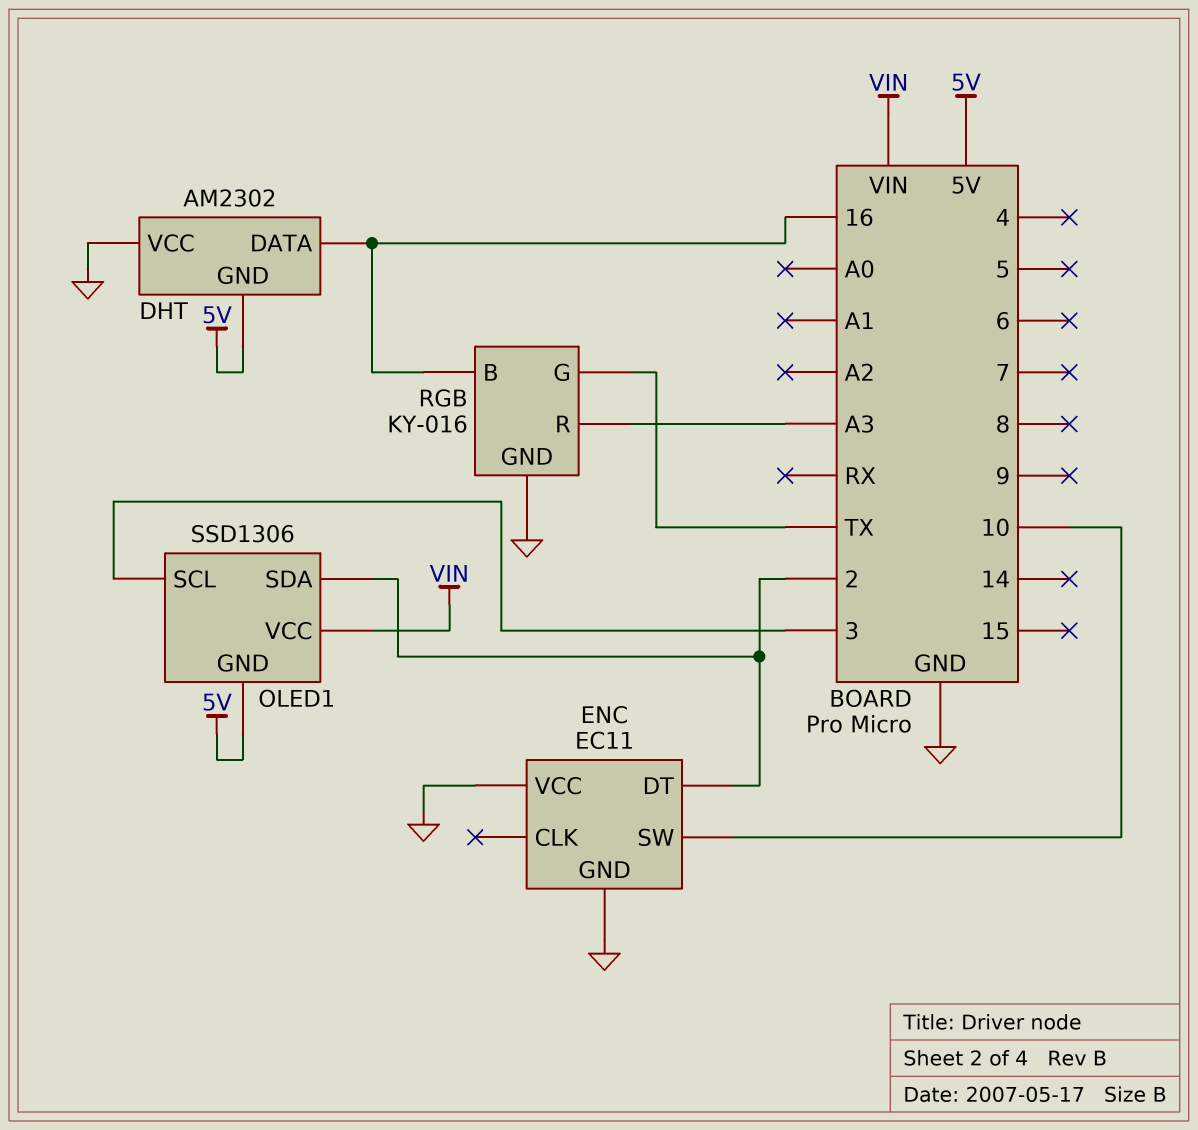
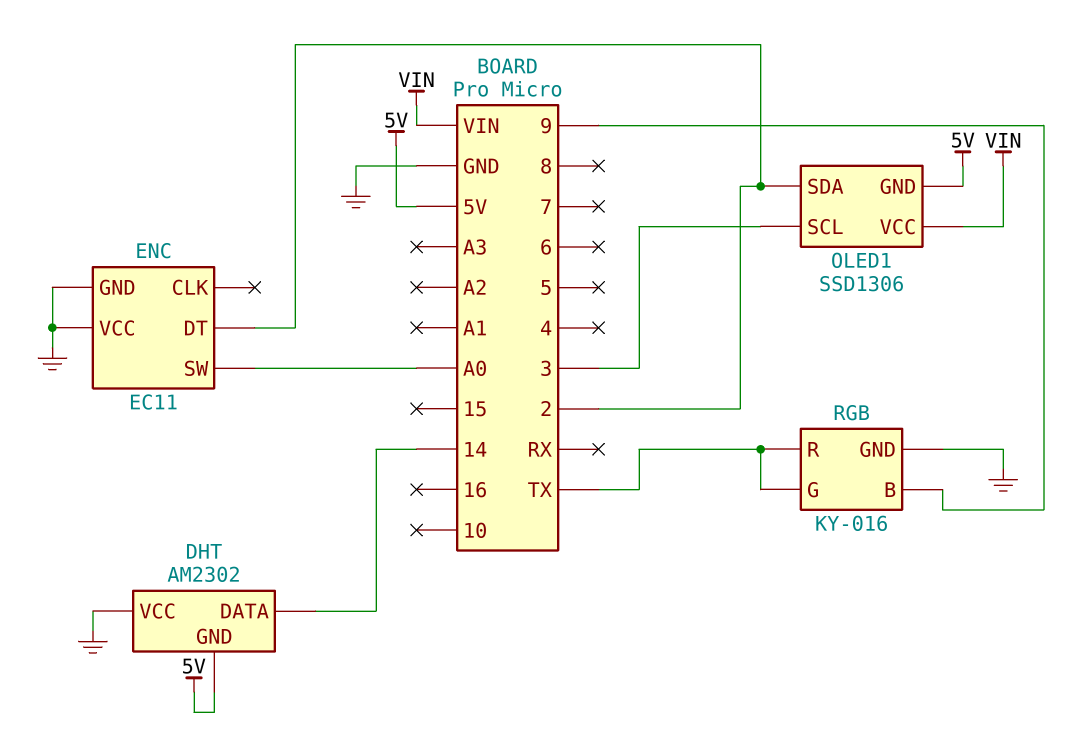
DHT pin DATA: 16 -> 14
ENC pin SW: 10 -> A0
RGB pin B: 16 -> 9
RGB pin R: A3 -> TX

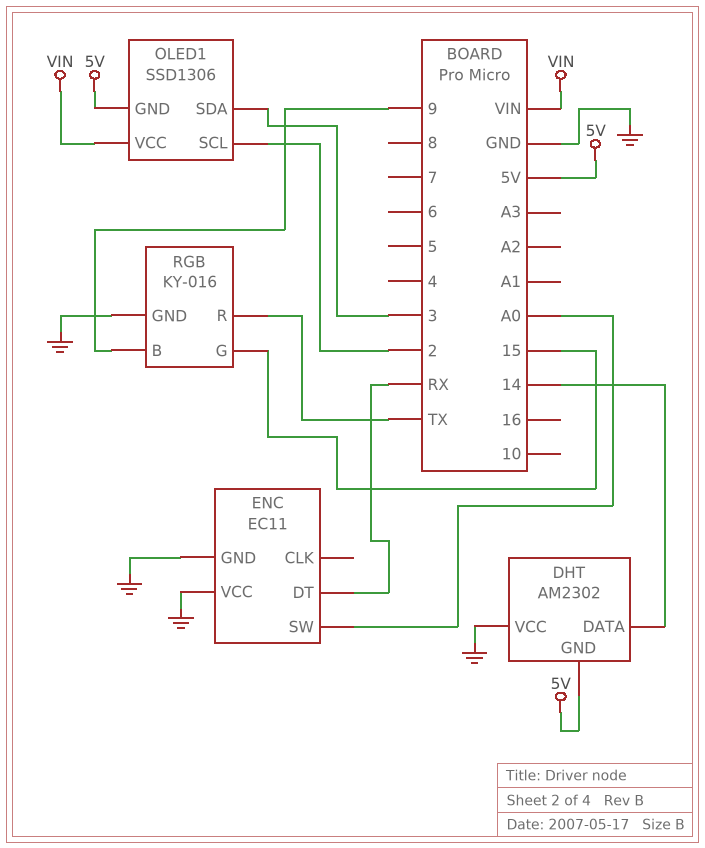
ENC pin DT: 2 -> RX
OLED1 pin SCL: 3 -> 2
OLED1 pin SDA: 2 -> 3
RGB pin G: TX -> 15

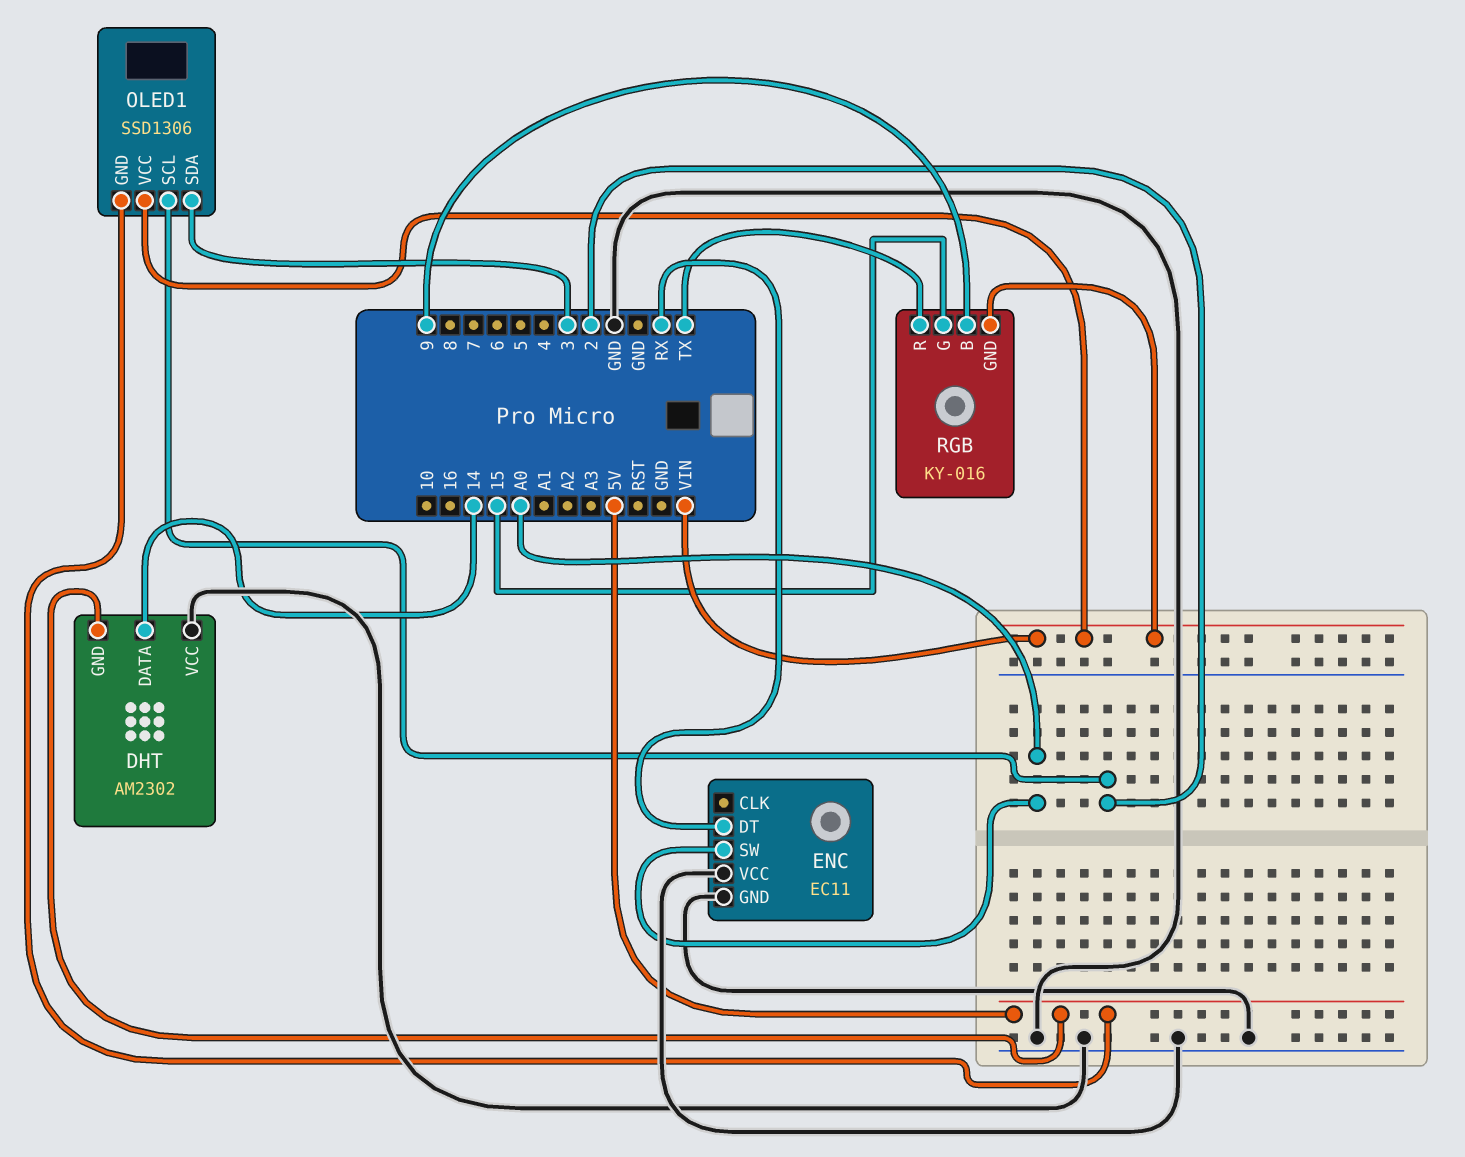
RGB pin GND: GND -> VIN

